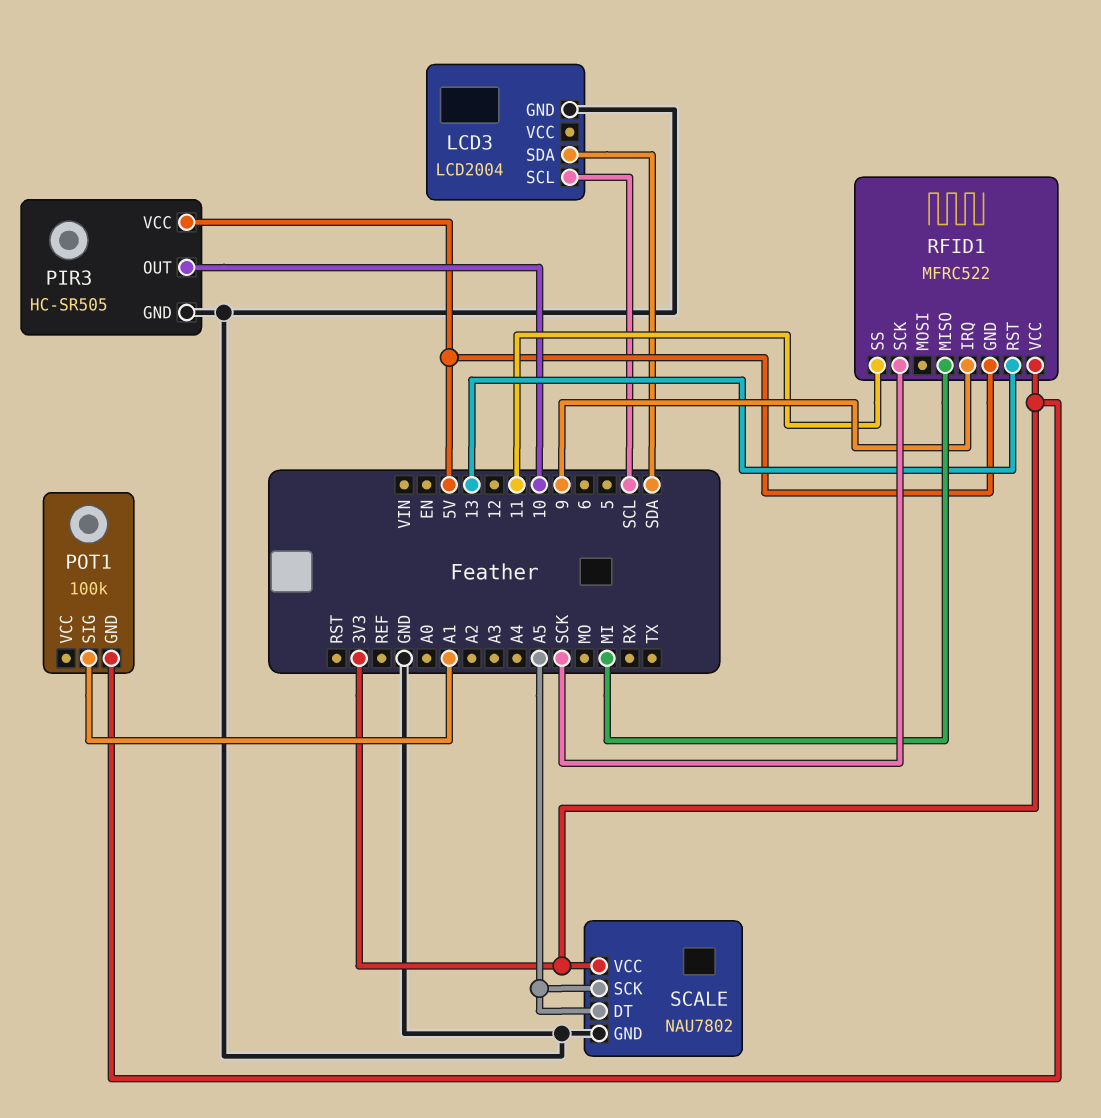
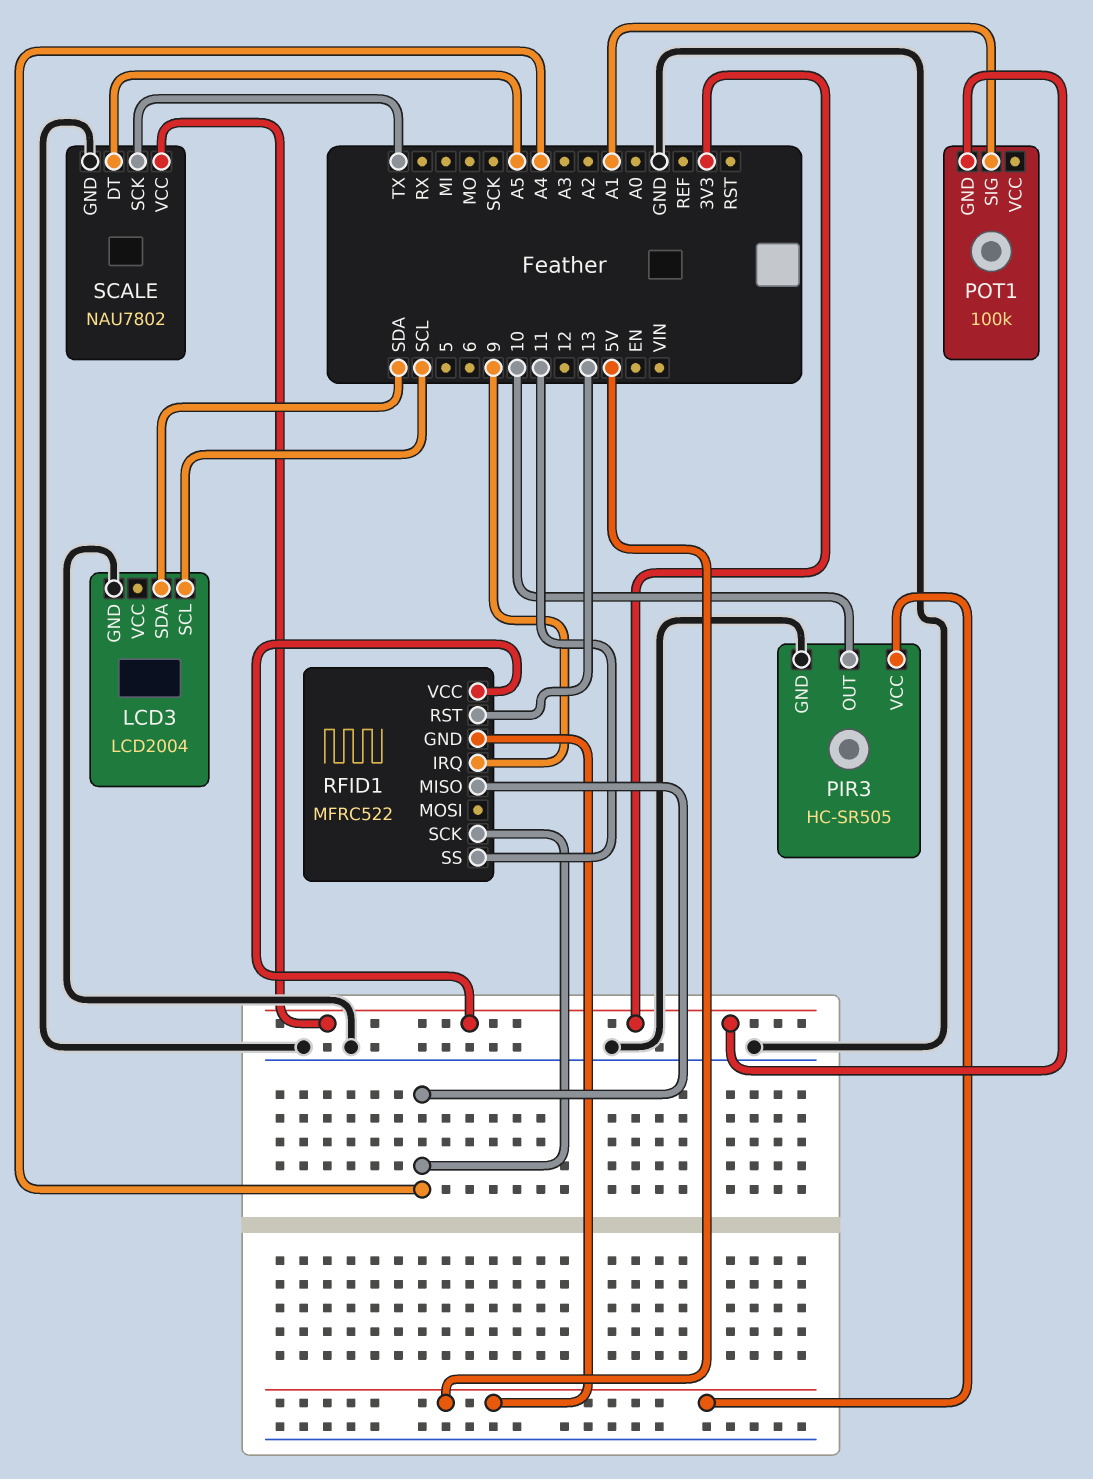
RFID1 pin MISO: MI -> A4
RFID1 pin SCK: SCK -> A4
SCALE pin SCK: A5 -> TX

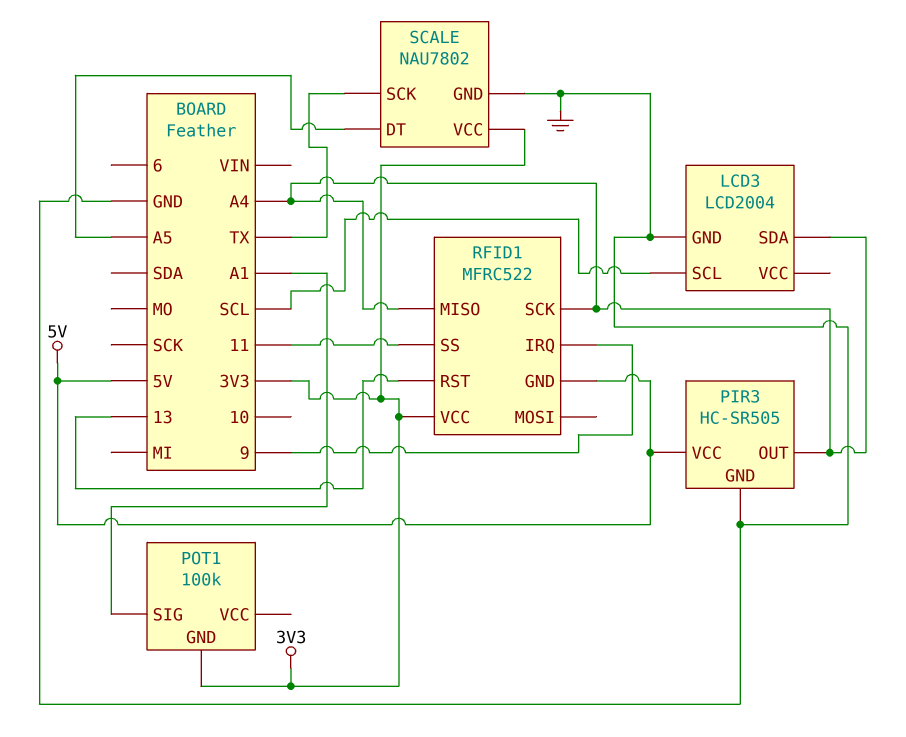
LCD3 pin SDA: SDA -> A4
PIR3 pin OUT: 10 -> A4

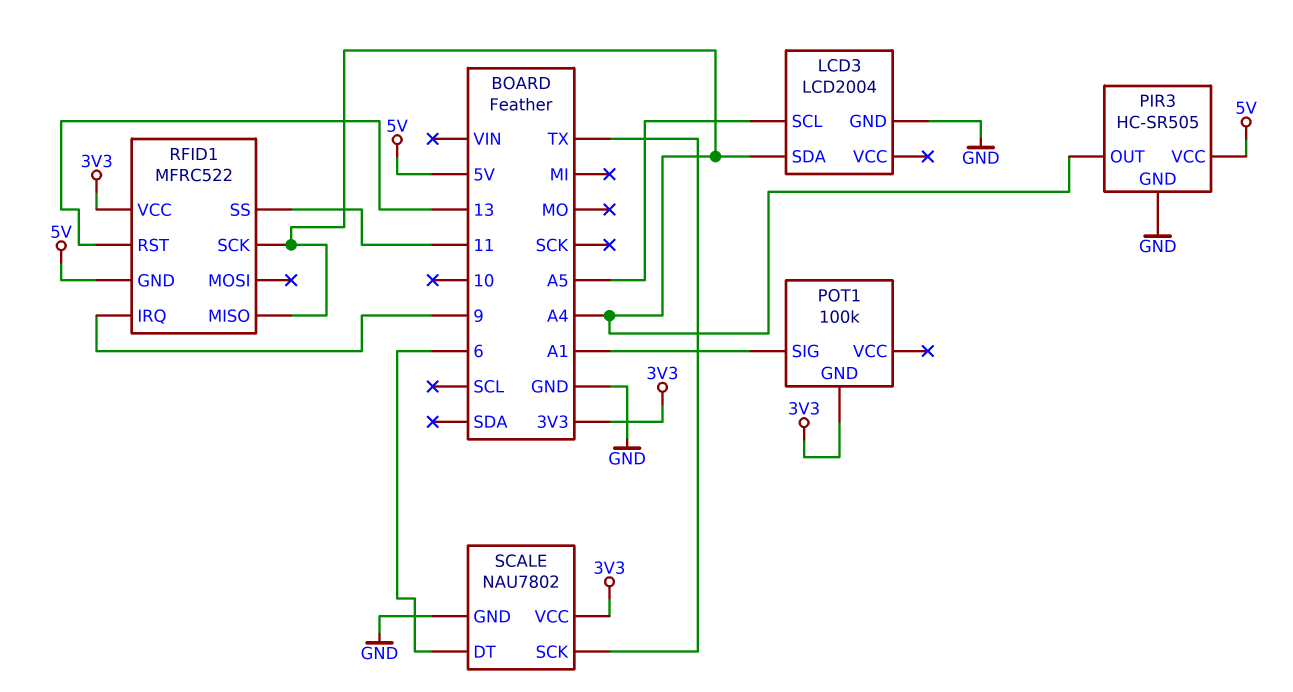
LCD3 pin SCL: SCL -> A5
SCALE pin DT: A5 -> 6

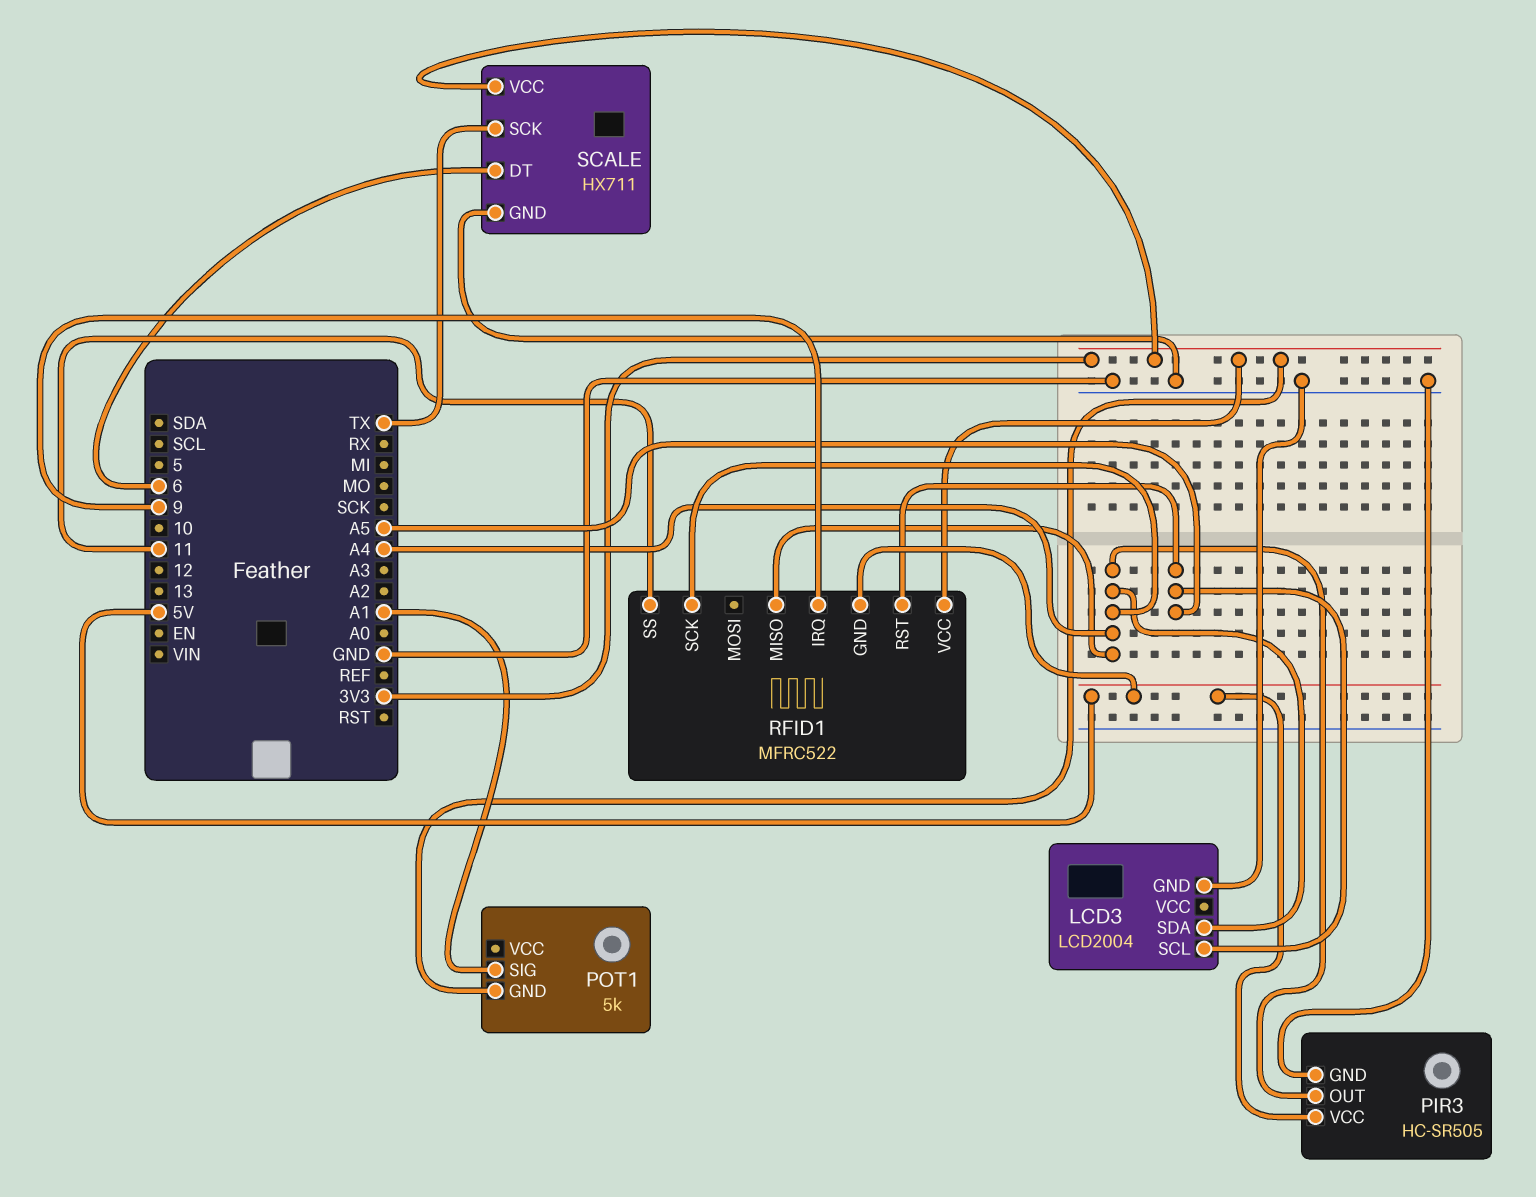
POT1: 100k -> 5k
RFID1 pin RST: 13 -> A5
SCALE: NAU7802 -> HX711

